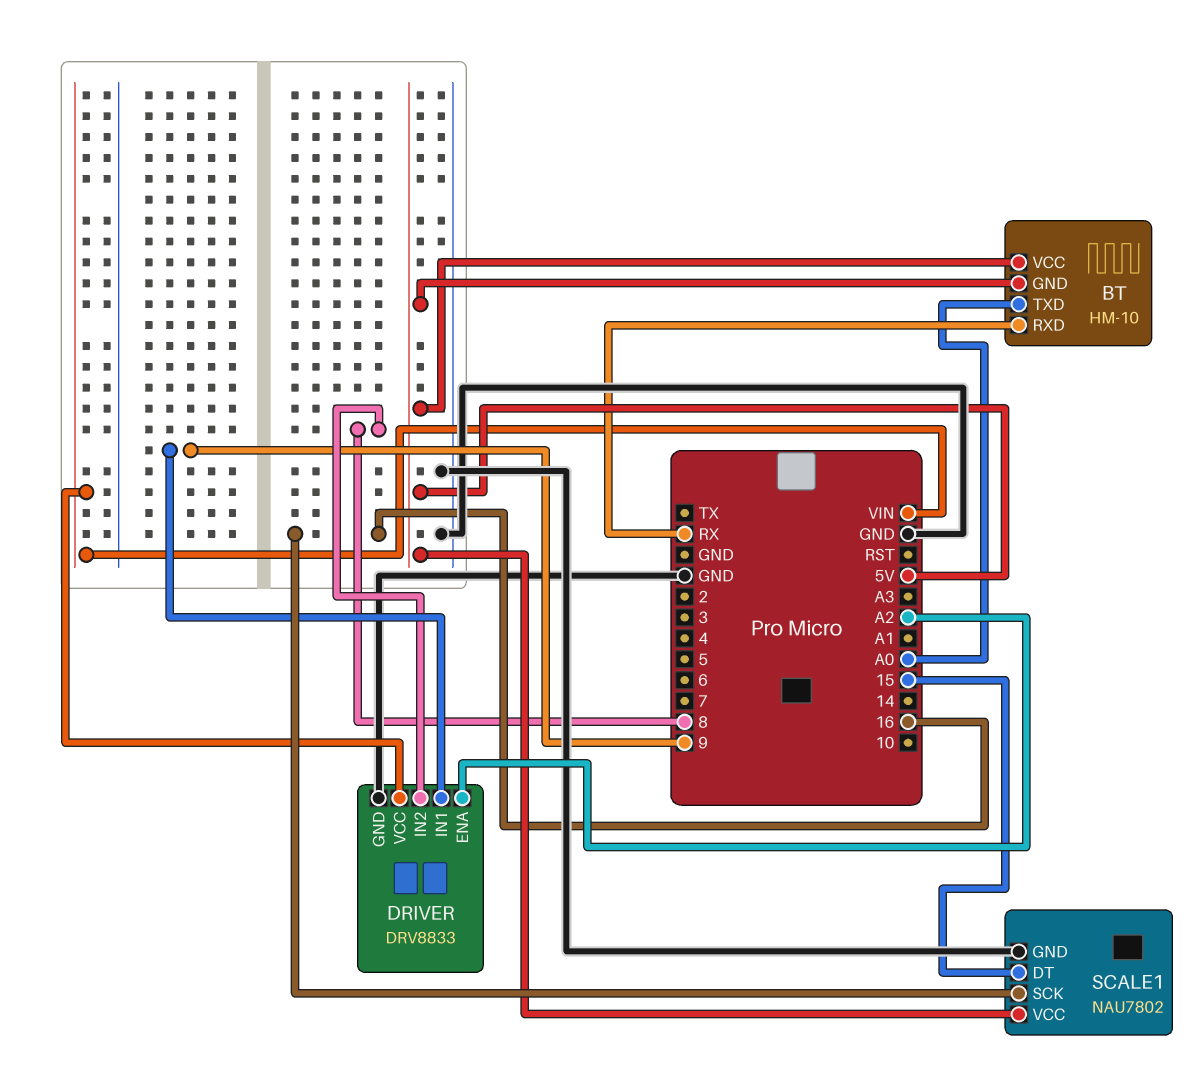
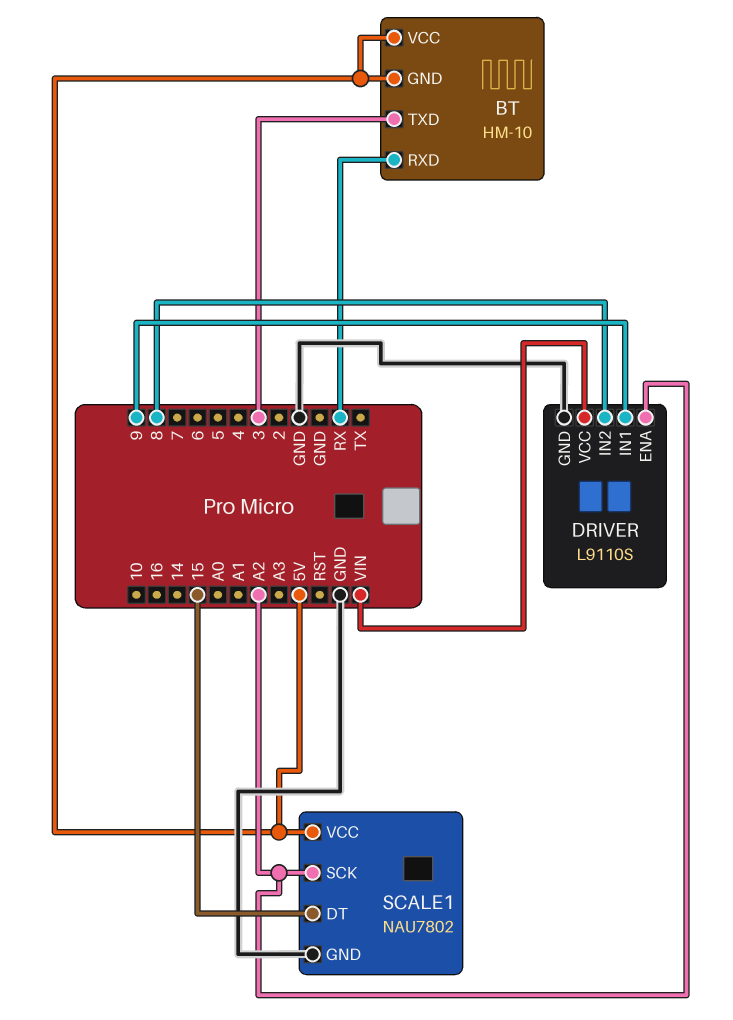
BT pin TXD: A0 -> 3
DRIVER: DRV8833 -> L9110S
SCALE1 pin SCK: 16 -> A2

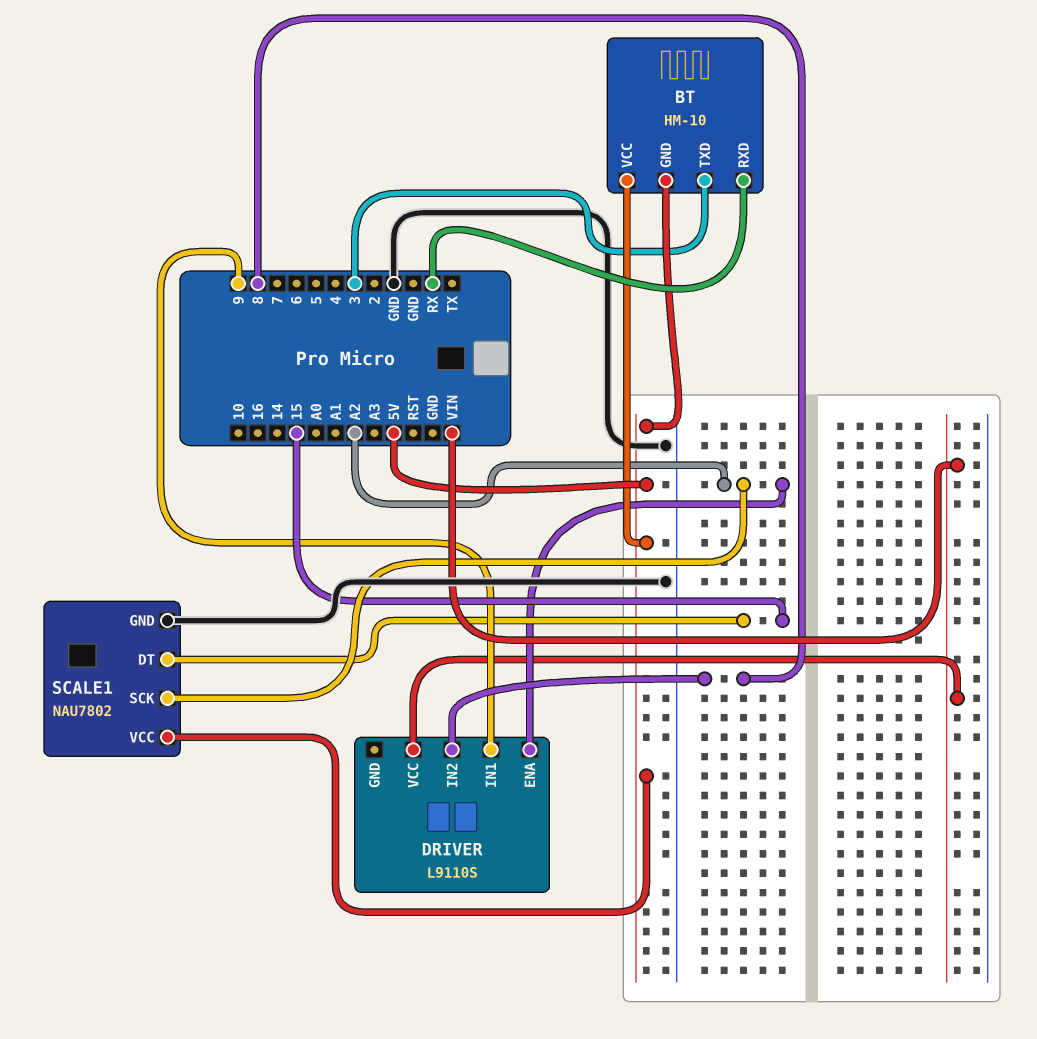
DRIVER pin GND: GND -> none

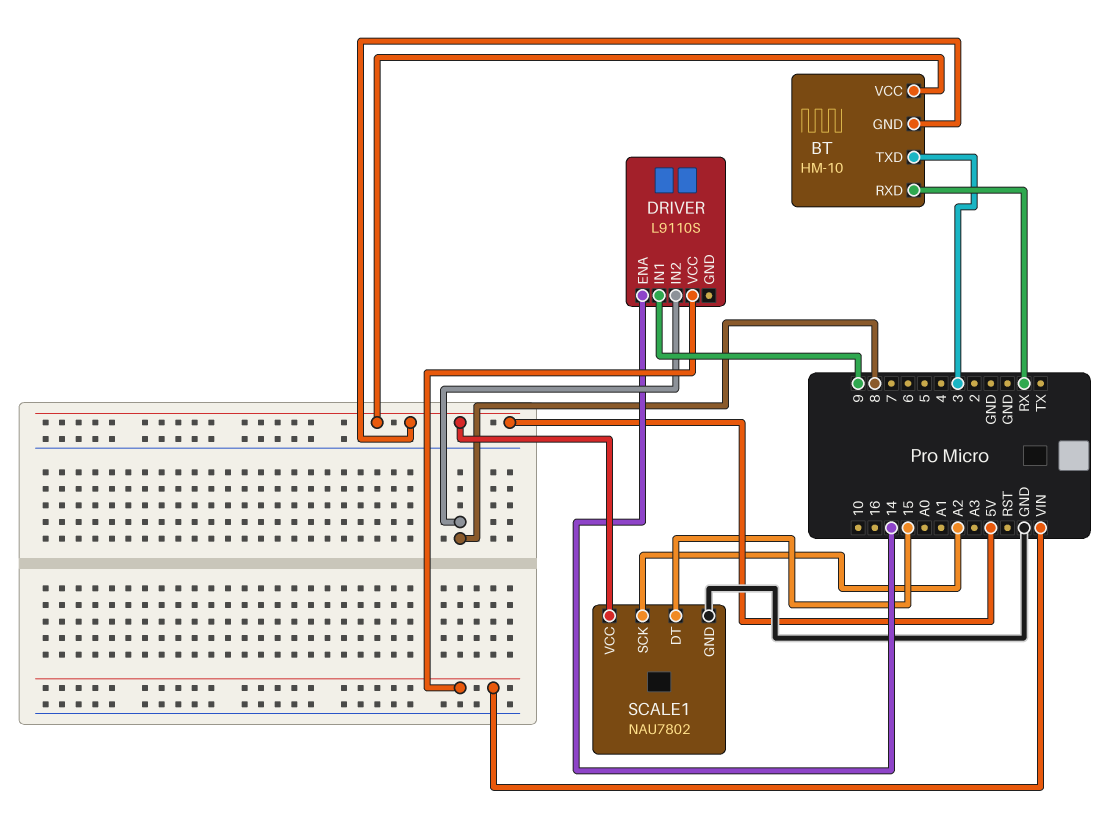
DRIVER pin ENA: A2 -> 14

